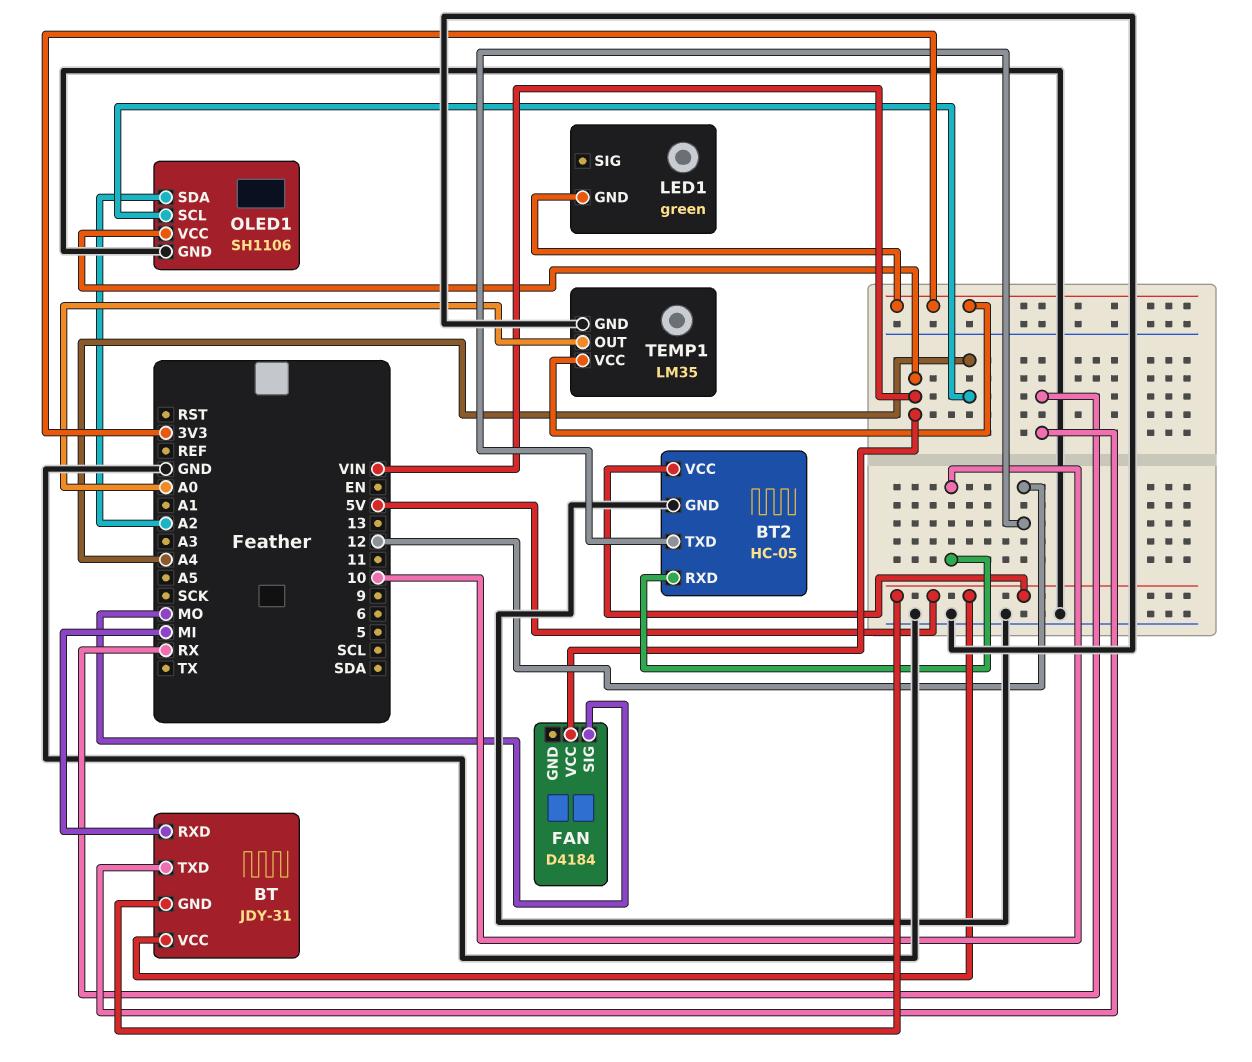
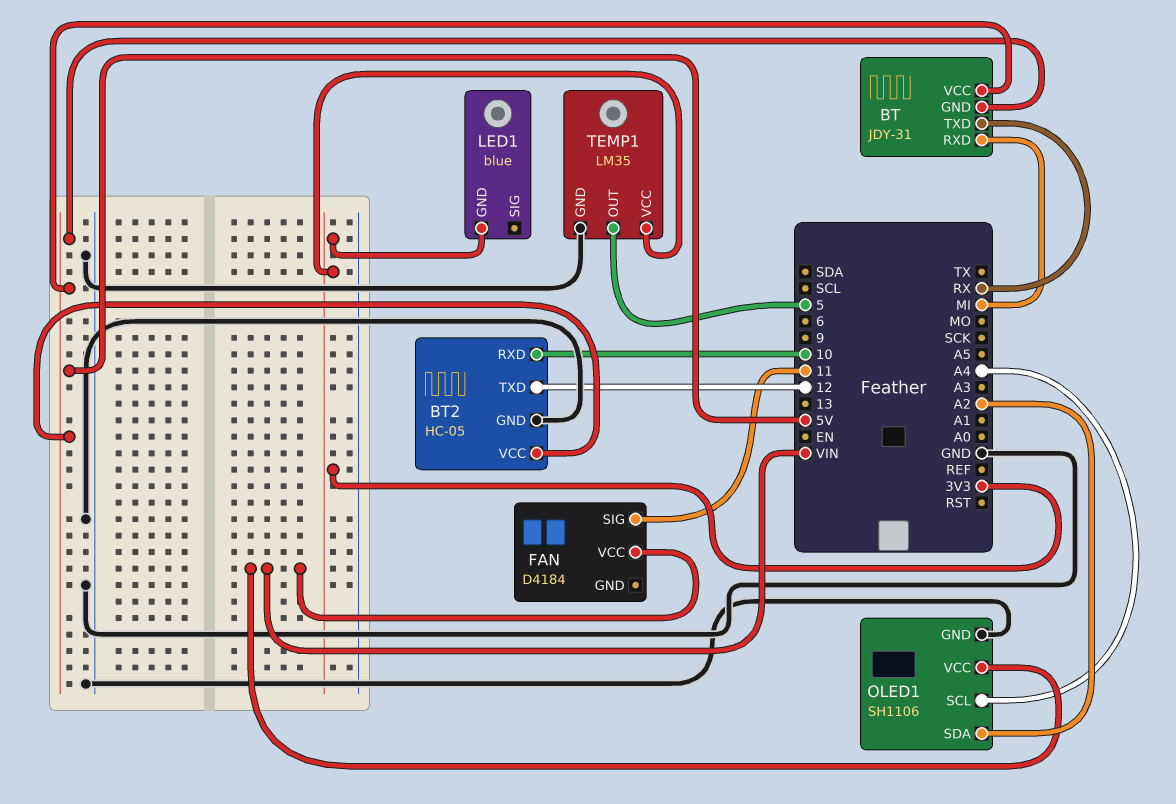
FAN pin SIG: MO -> 11
LED1: green -> blue
TEMP1 pin OUT: A0 -> 5

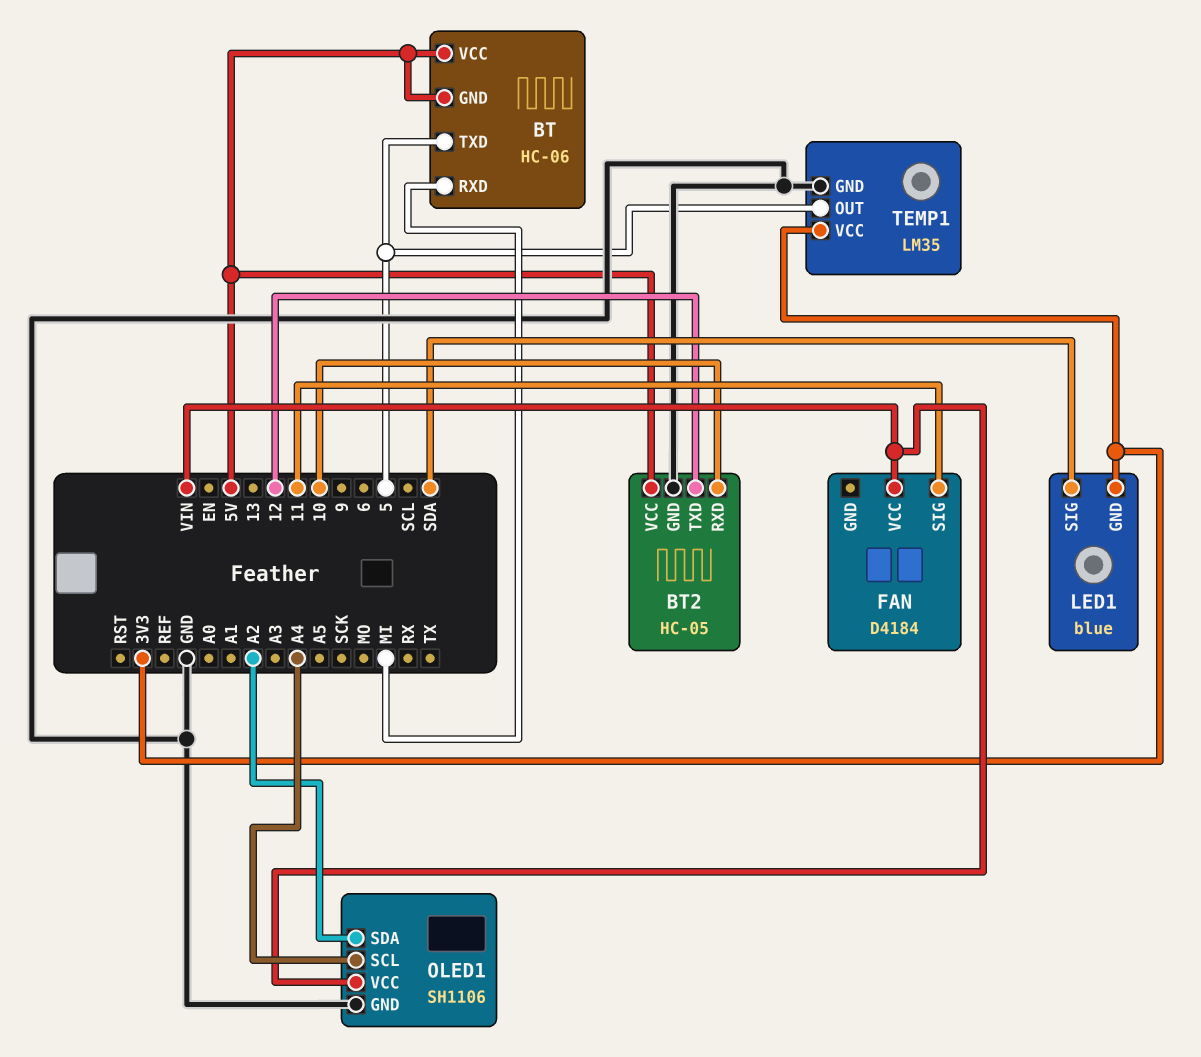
BT: JDY-31 -> HC-06
BT pin TXD: RX -> 5
LED1 pin SIG: none -> SDA

